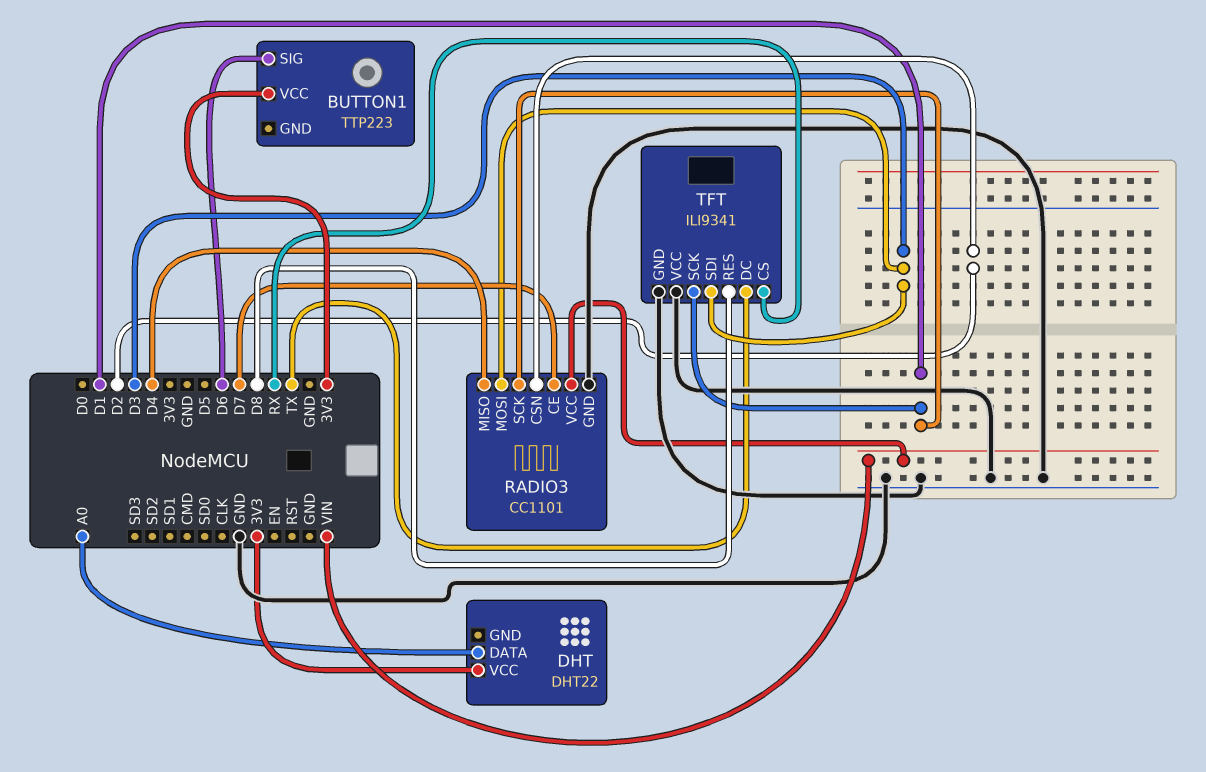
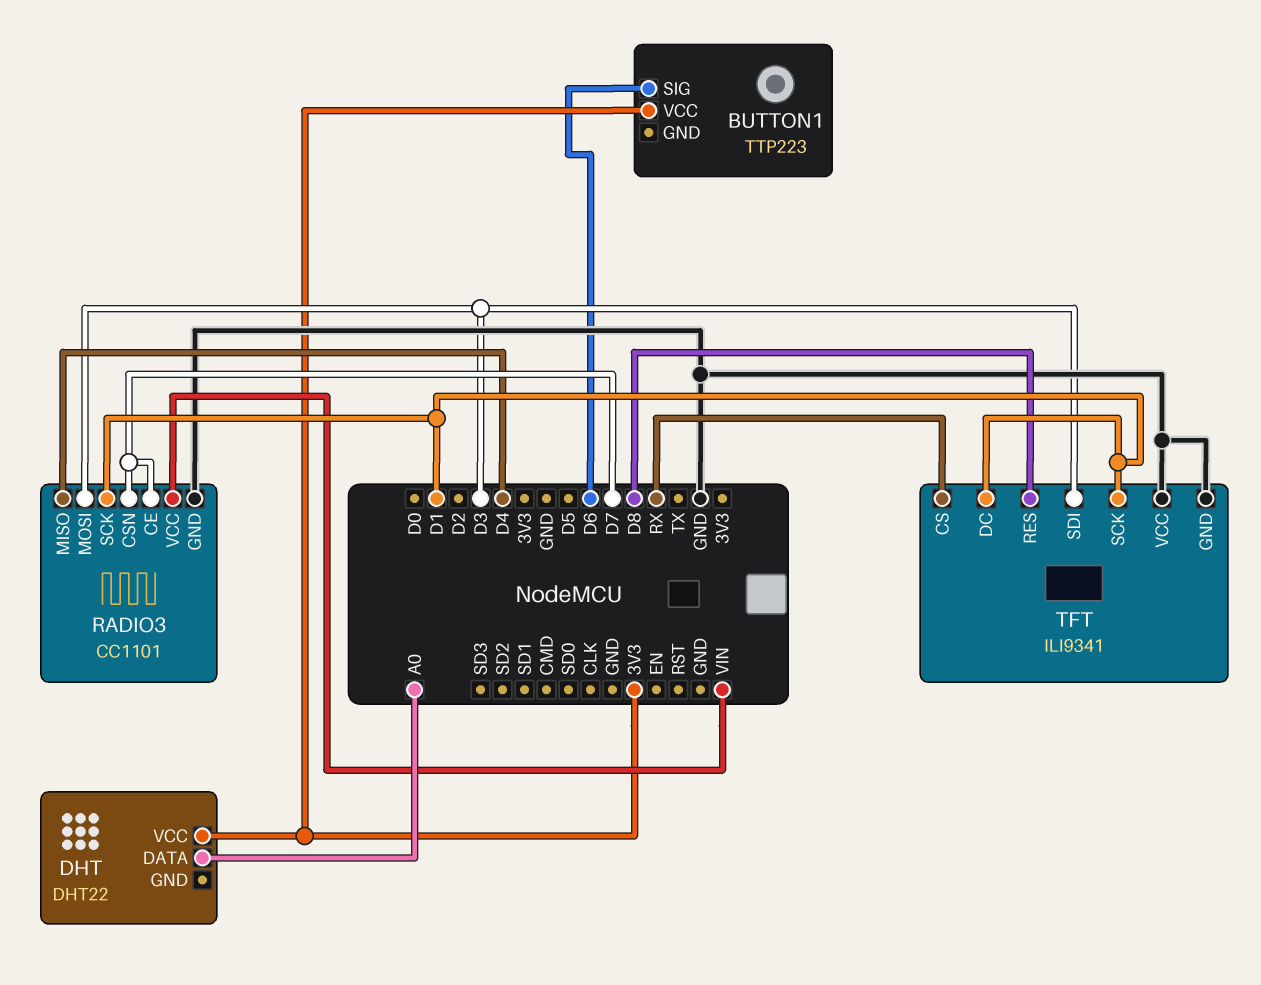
RADIO3 pin CSN: D2 -> D7
TFT pin DC: TX -> D1

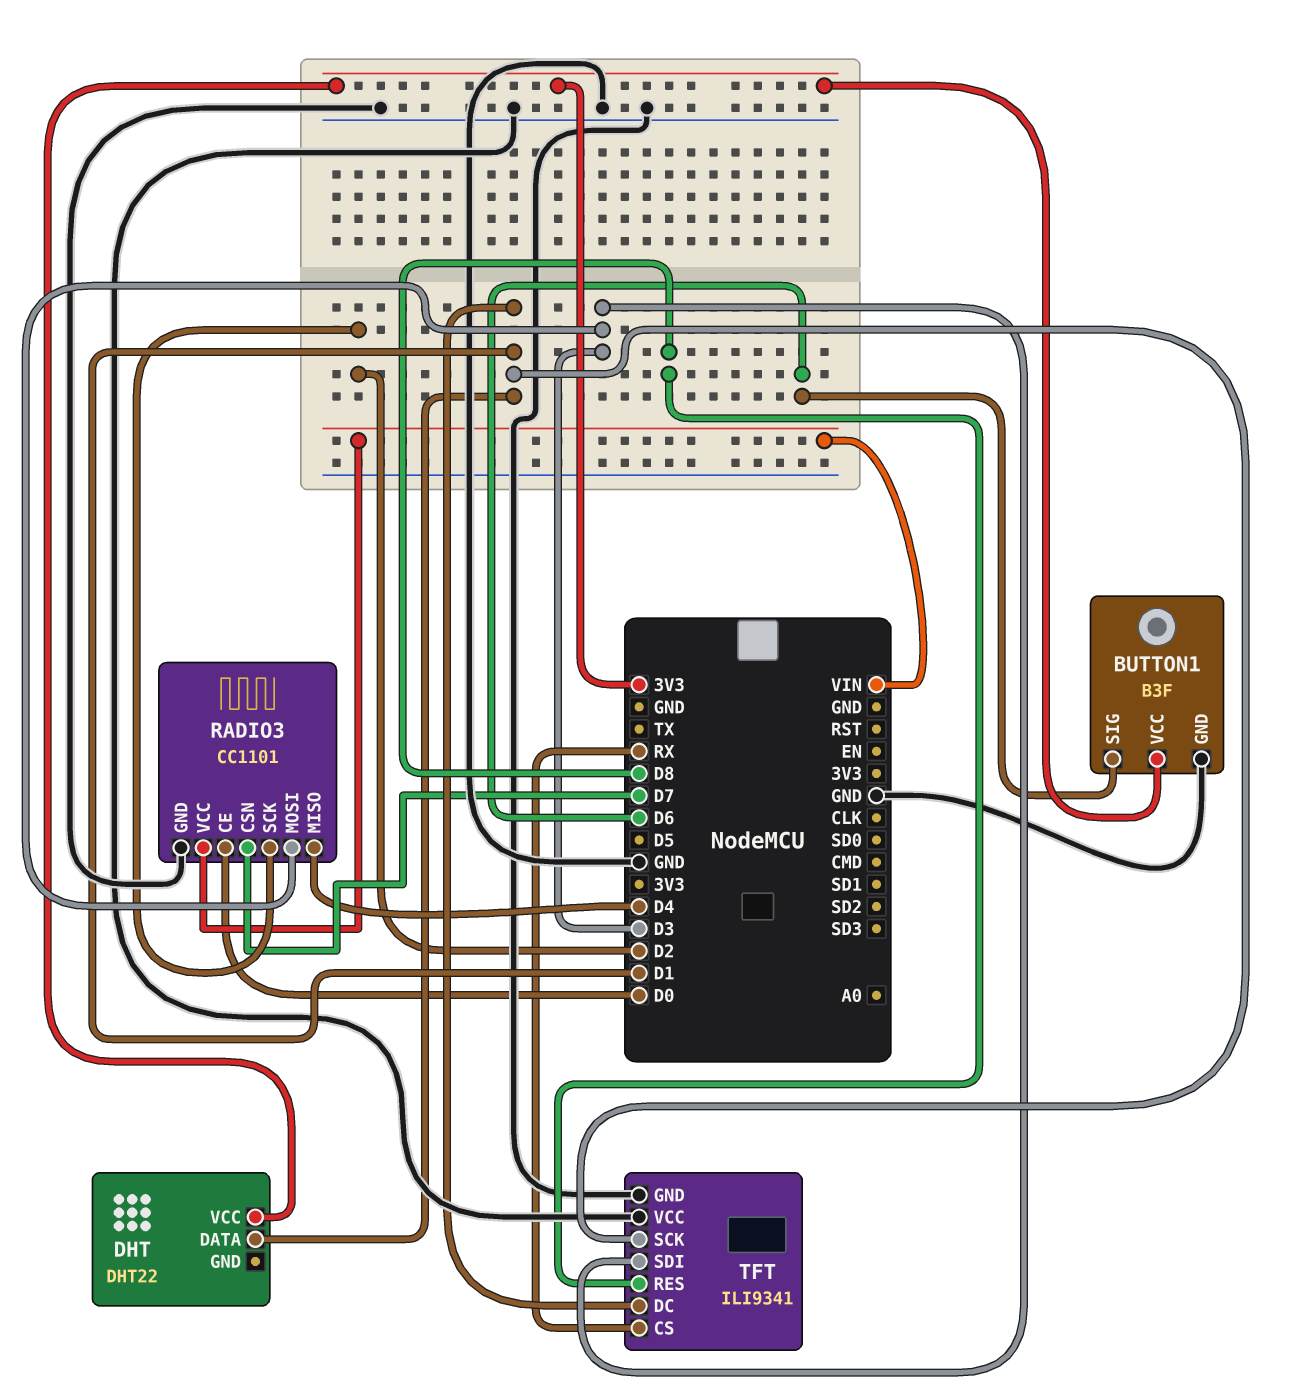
BUTTON1: TTP223 -> B3F
BUTTON1 pin GND: none -> GND
DHT pin DATA: A0 -> D1
RADIO3 pin CE: D7 -> D0
RADIO3 pin SCK: D1 -> D2

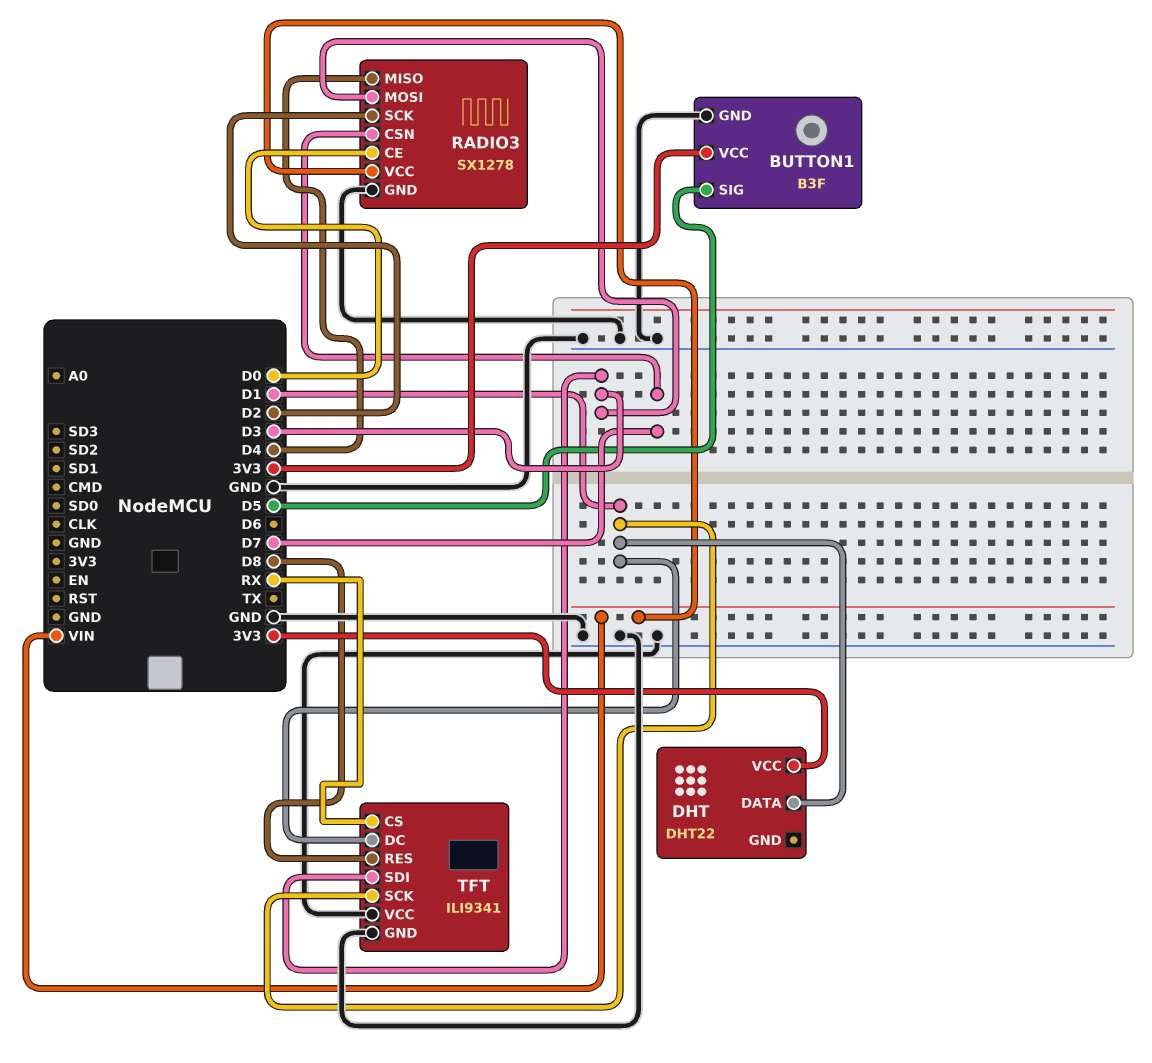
BUTTON1 pin SIG: D6 -> D5
RADIO3: CC1101 -> SX1278

